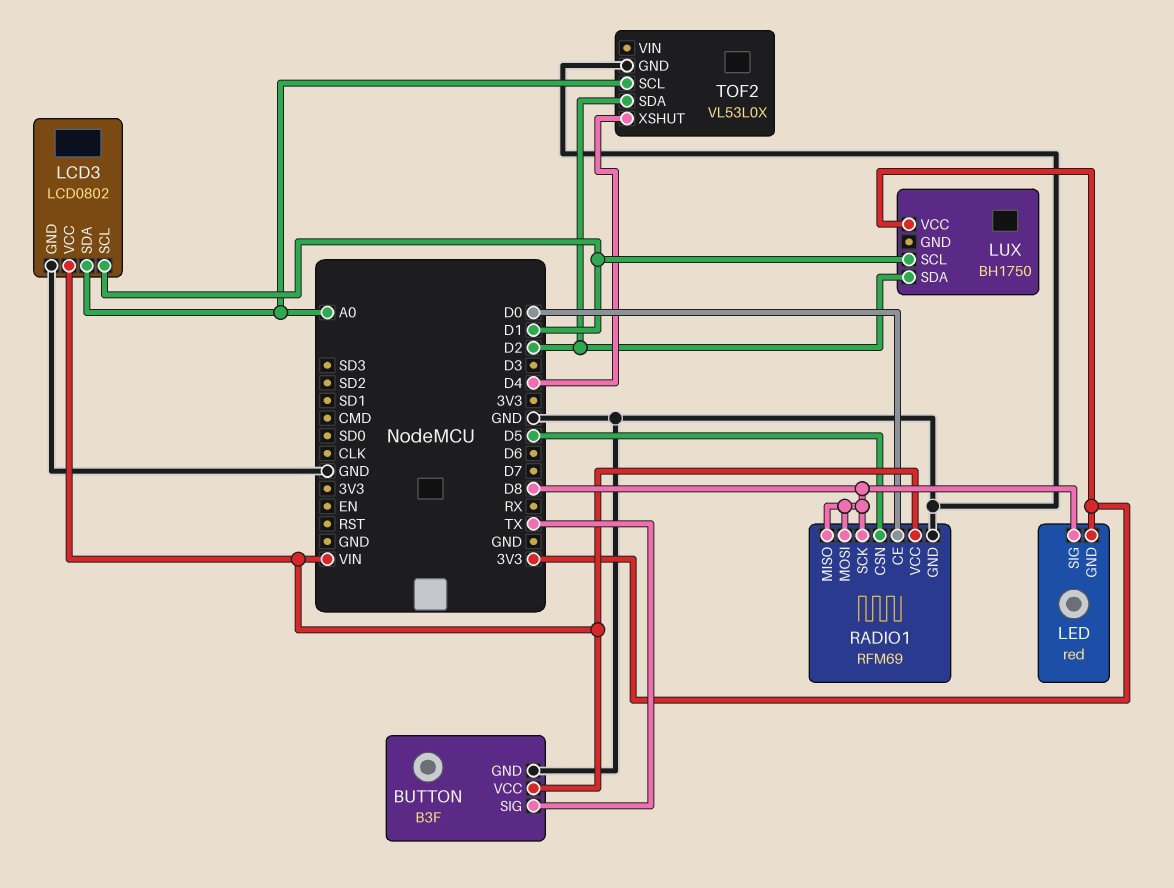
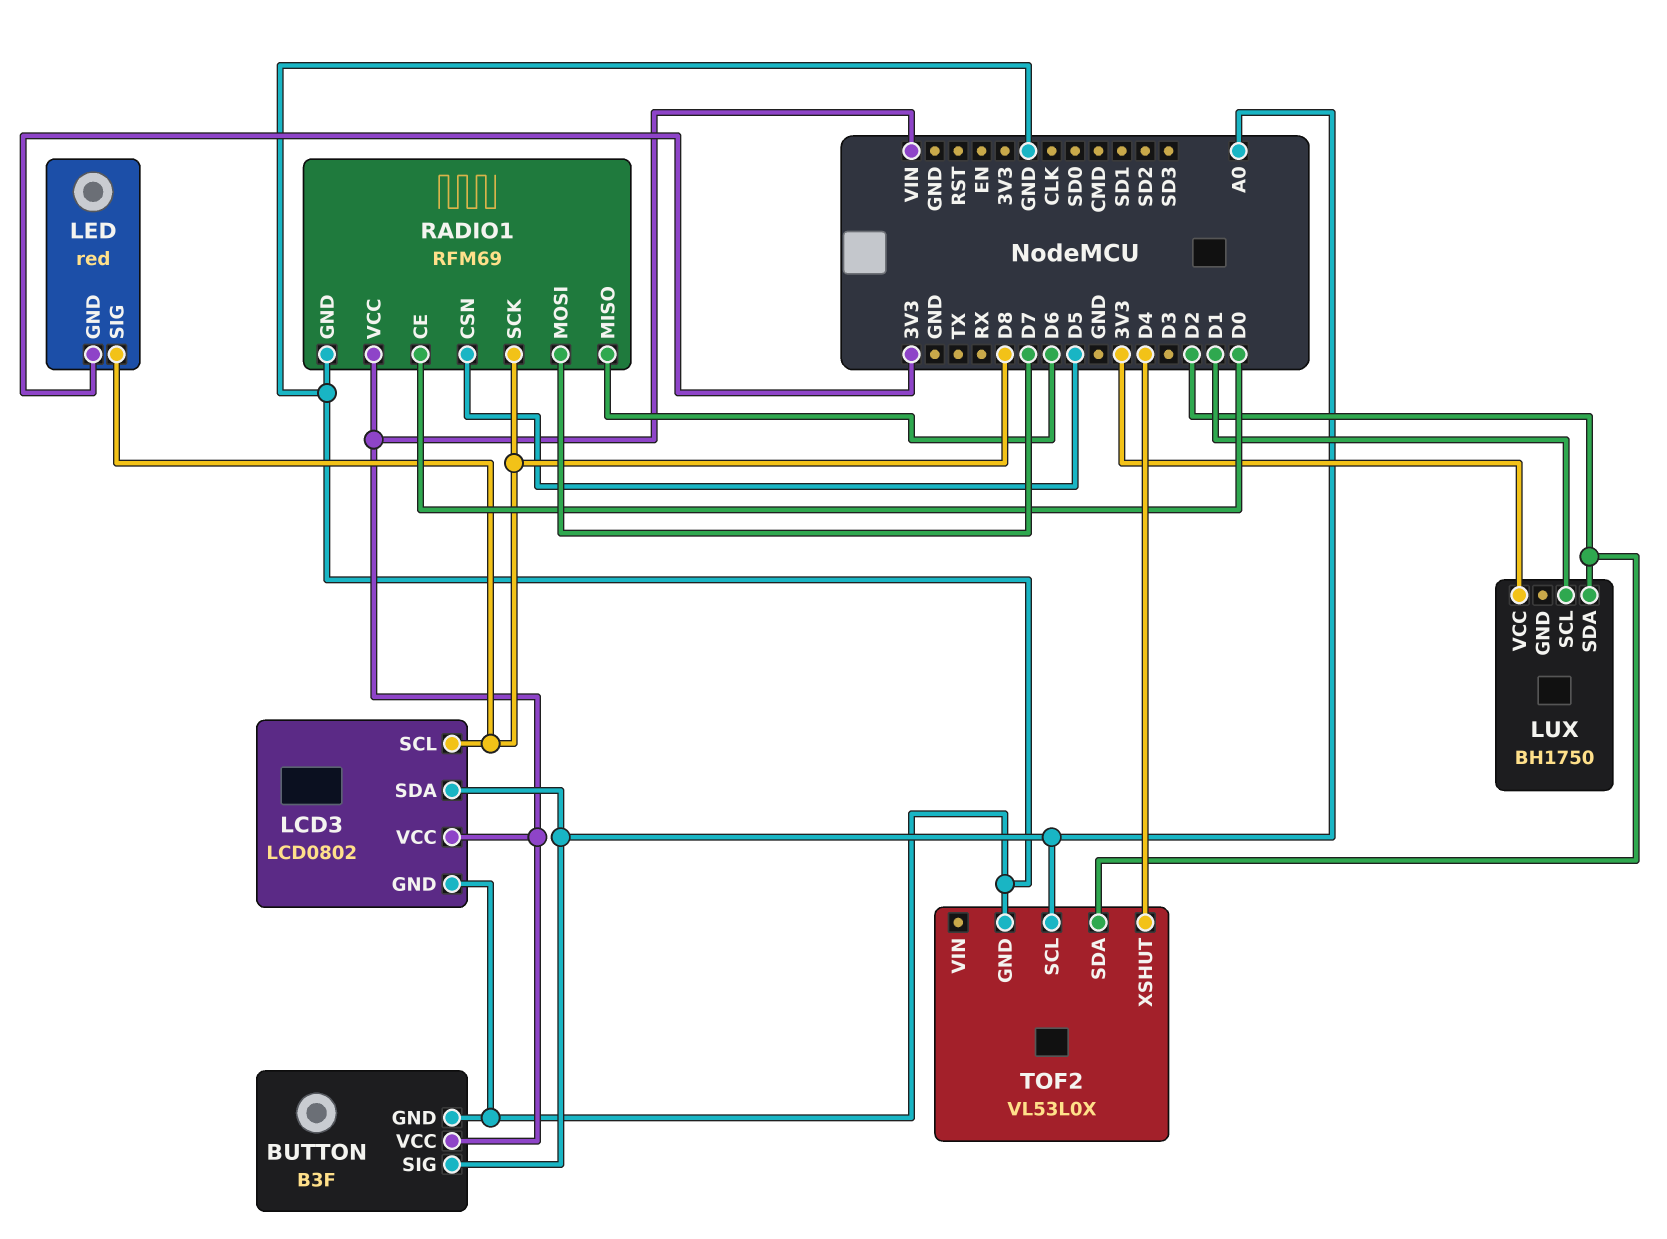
BUTTON pin SIG: TX -> A0
LCD3 pin SCL: D1 -> D8
RADIO1 pin MISO: D8 -> D6
RADIO1 pin MOSI: D8 -> D7

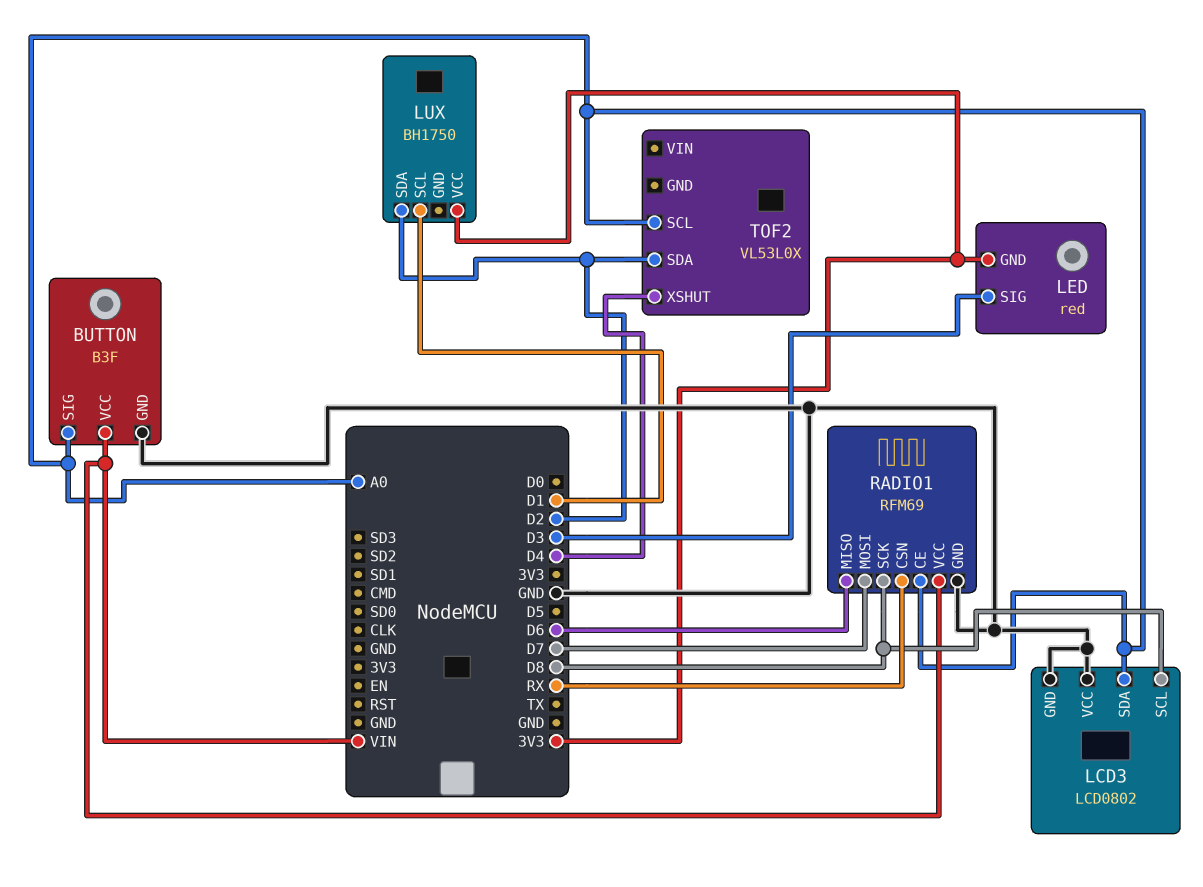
LCD3 pin VCC: VIN -> GND
LED pin SIG: D8 -> D3
RADIO1 pin CE: D0 -> A0
RADIO1 pin CSN: D5 -> RX
TOF2 pin GND: GND -> none

